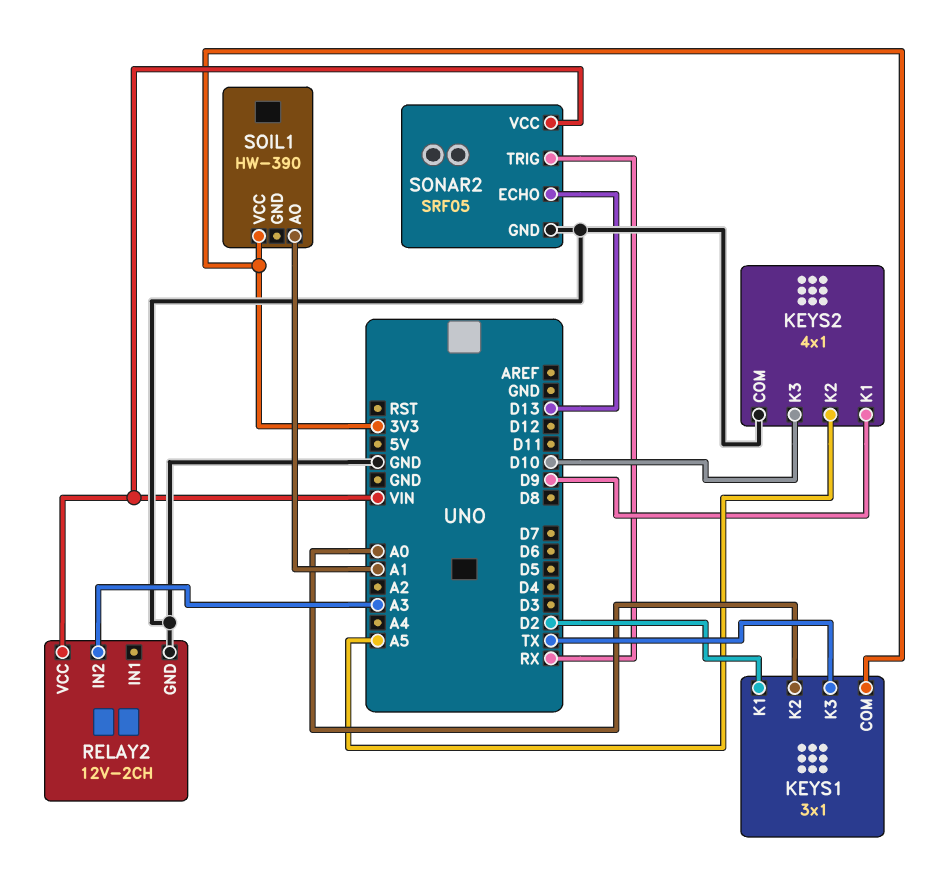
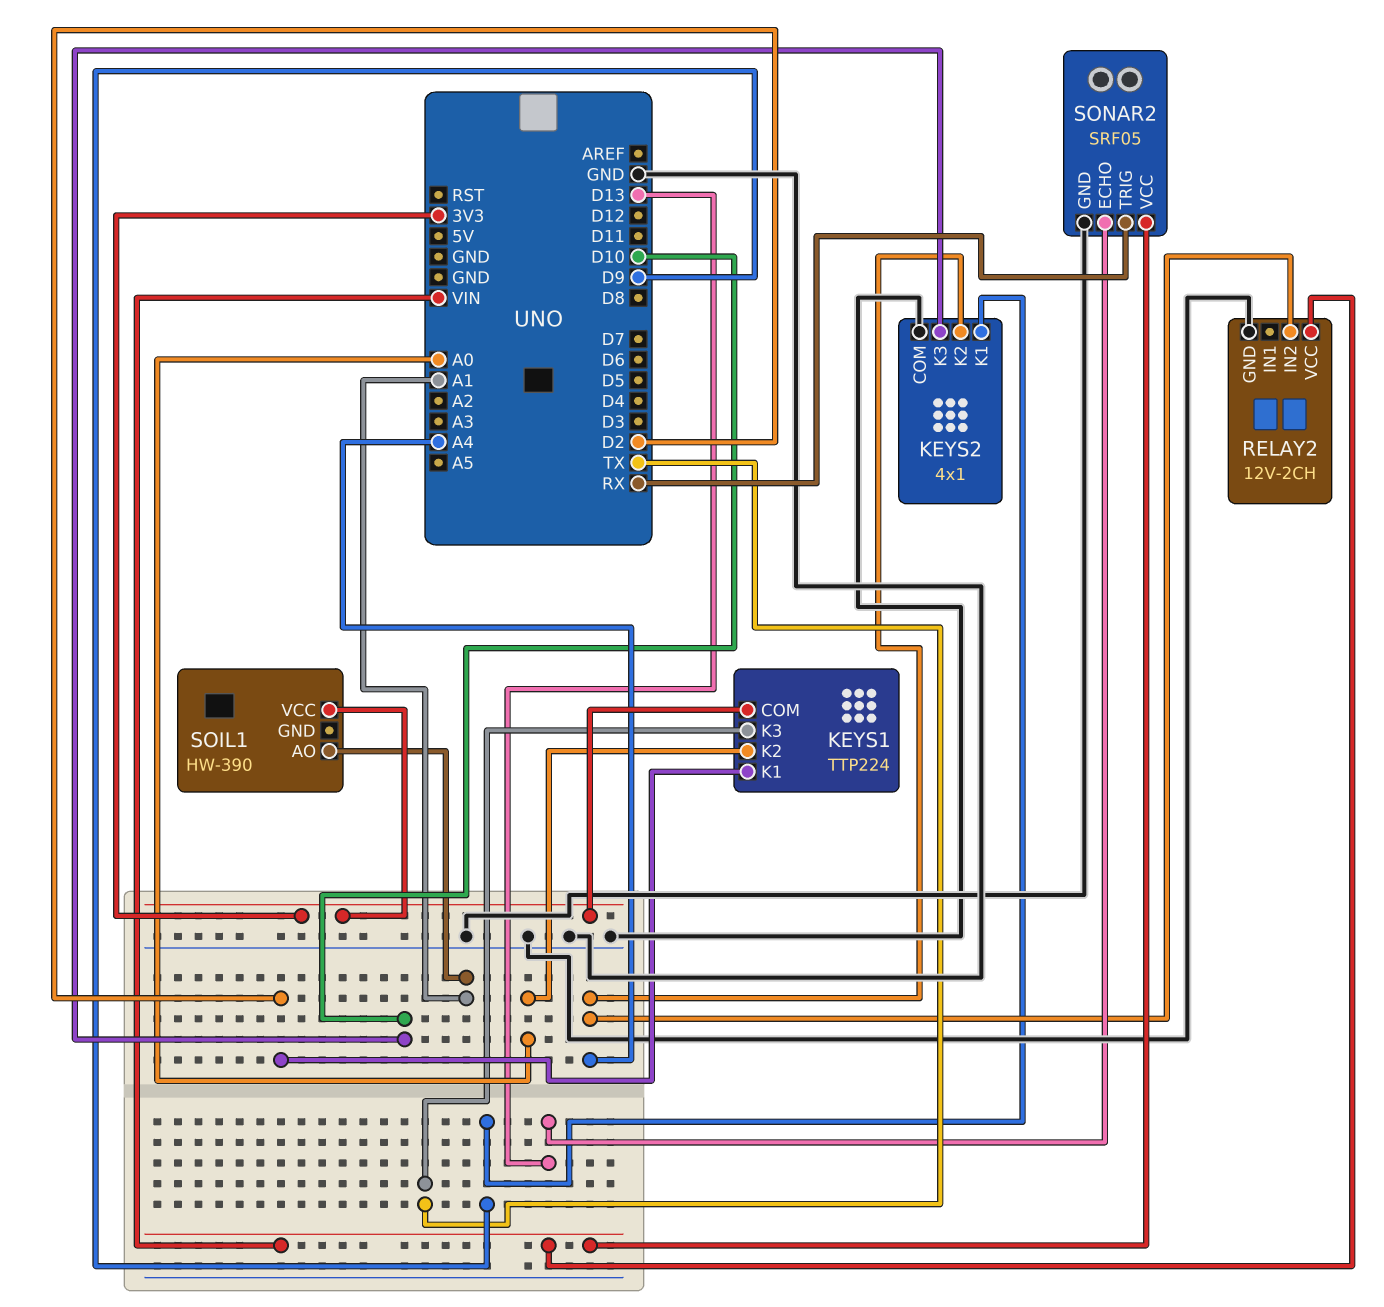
KEYS1: 3x1 -> TTP224
KEYS2 pin K2: A5 -> A4
RELAY2 pin IN2: A3 -> A4

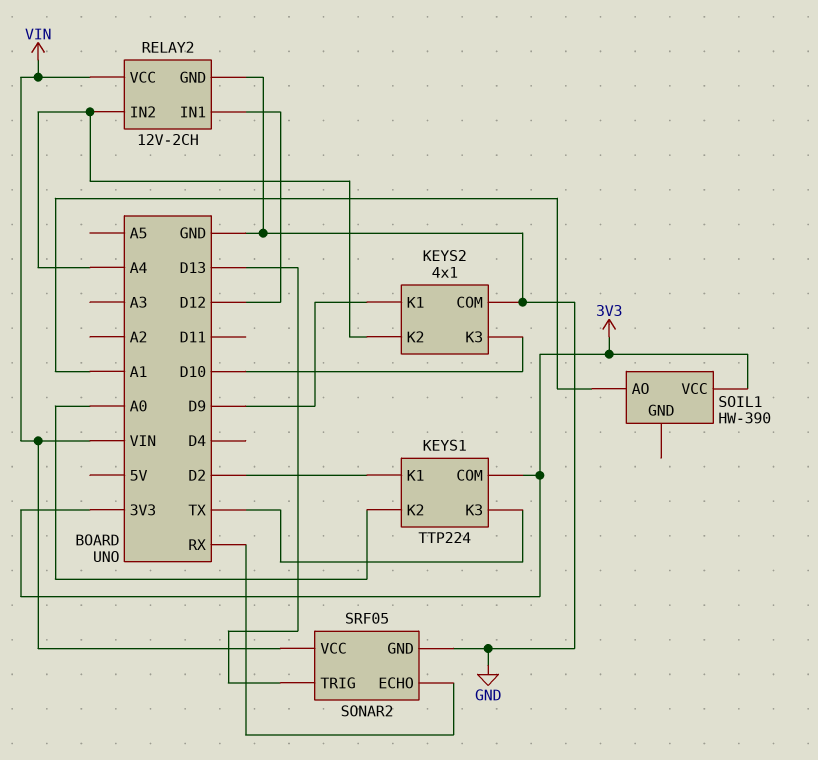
RELAY2 pin IN1: none -> D12
SONAR2 pin ECHO: D13 -> RX
SONAR2 pin TRIG: RX -> D13

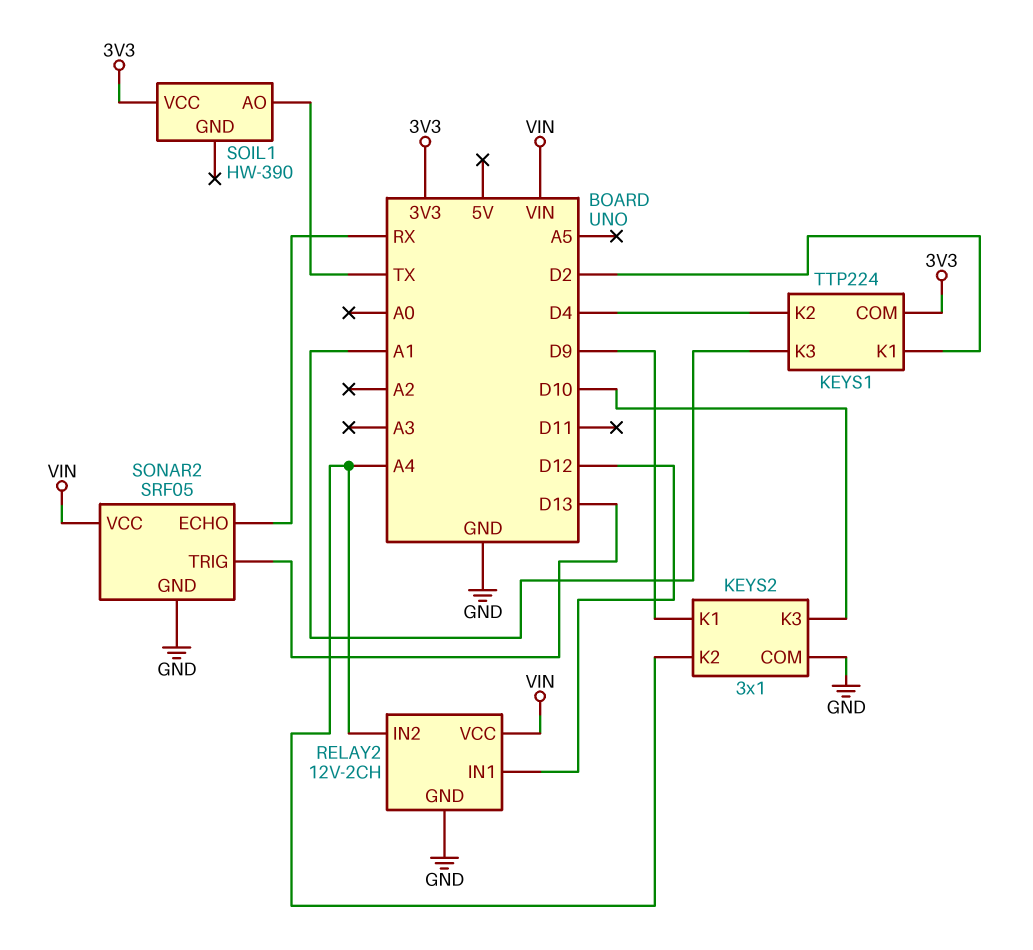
KEYS1 pin K2: A0 -> D4
KEYS1 pin K3: TX -> A1
KEYS2: 4x1 -> 3x1
SOIL1 pin AO: A1 -> TX

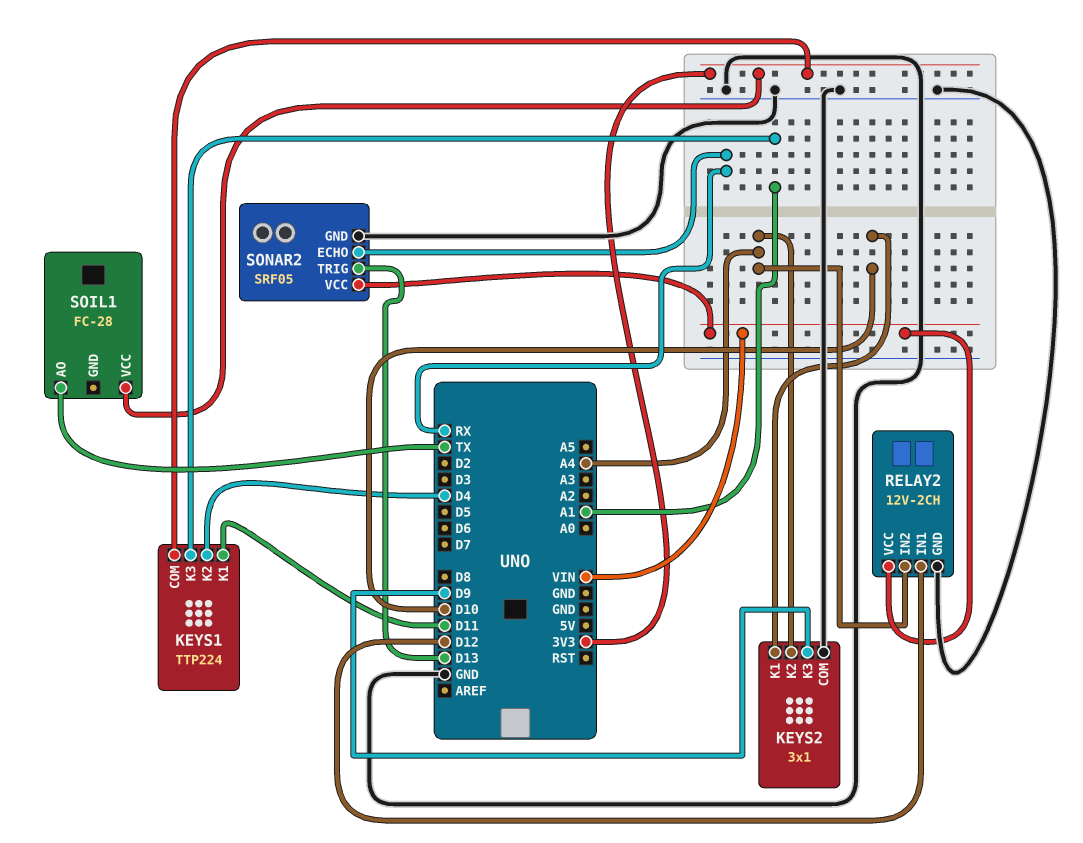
KEYS1 pin K1: D2 -> D11
KEYS2 pin K1: D9 -> D10
KEYS2 pin K3: D10 -> D9
SOIL1: HW-390 -> FC-28

